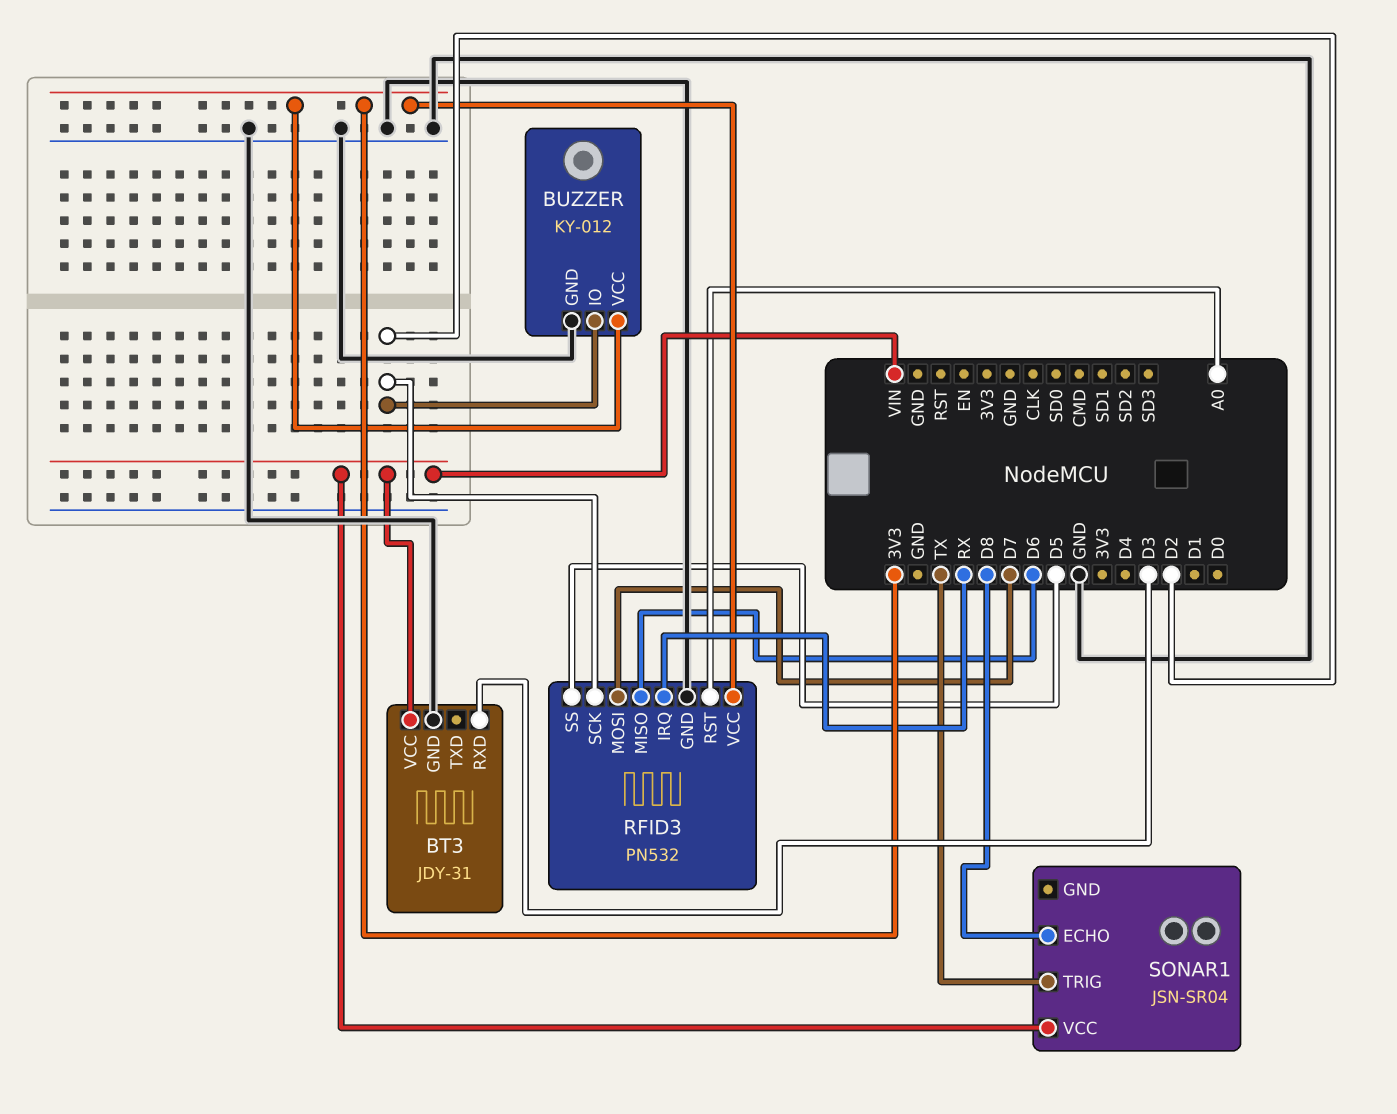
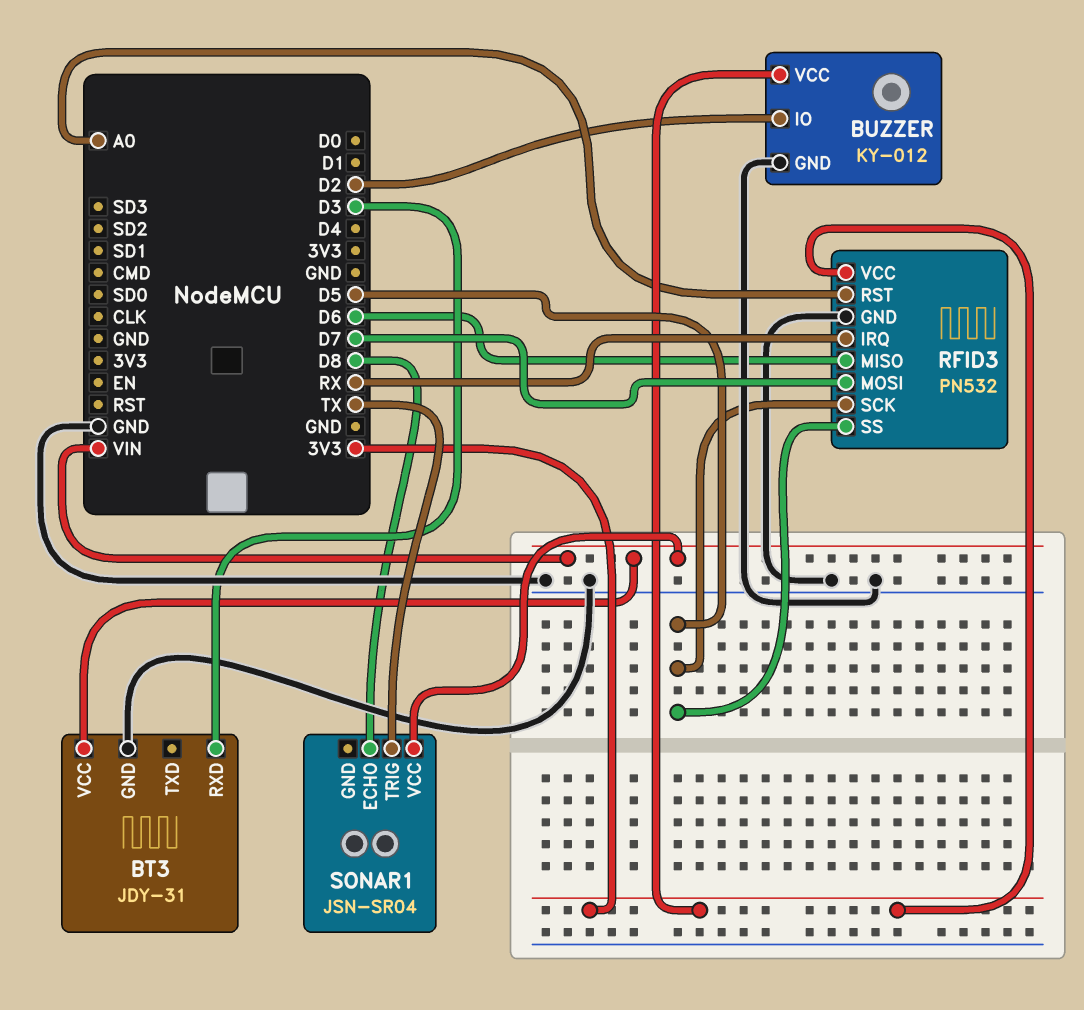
RFID3 pin SCK: D2 -> D5

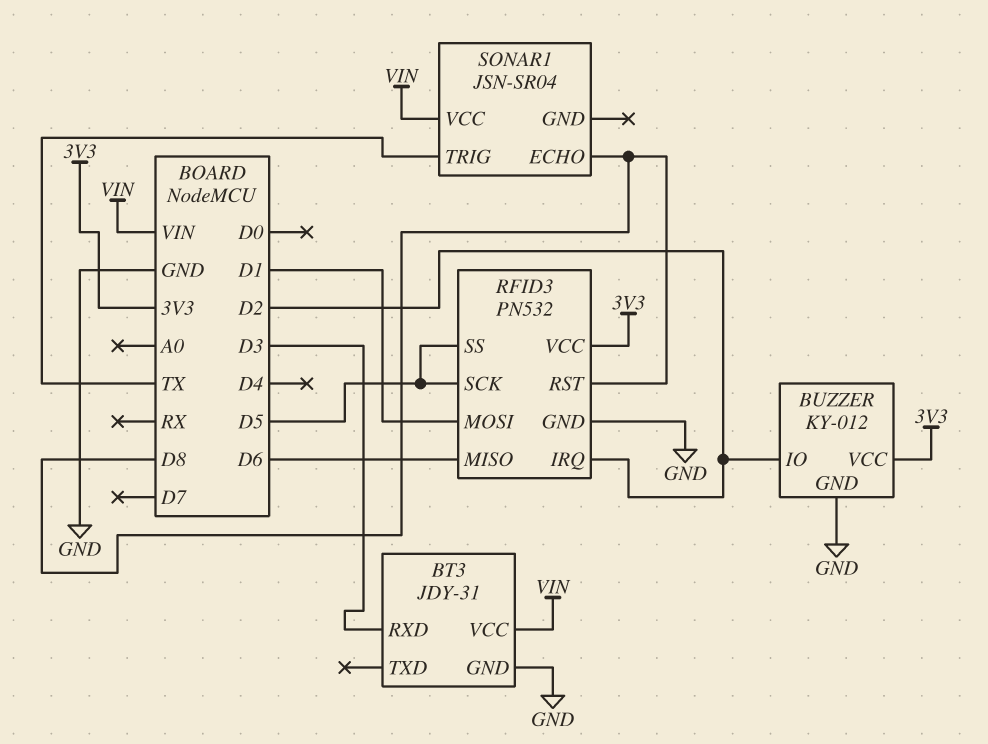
RFID3 pin IRQ: RX -> D2
RFID3 pin MOSI: D7 -> D1
RFID3 pin RST: A0 -> D8

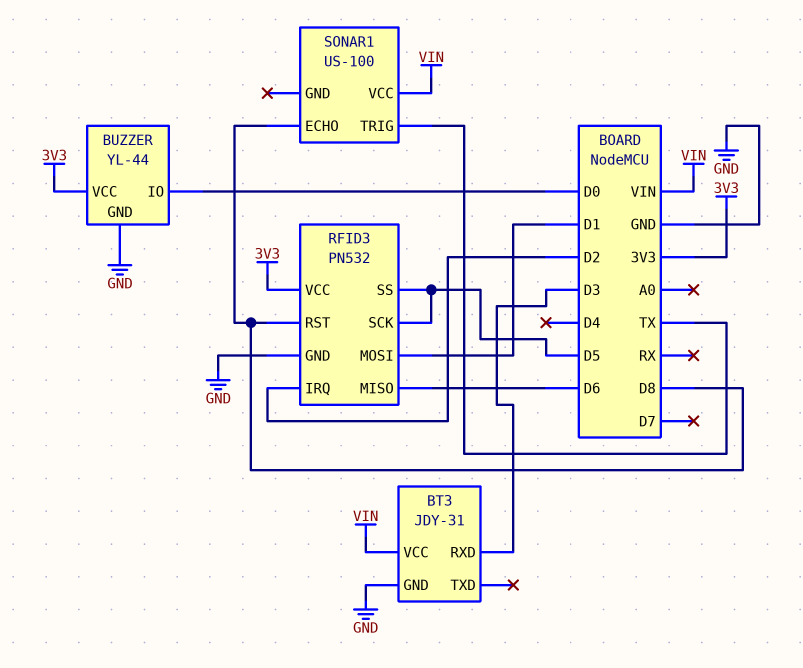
BUZZER: KY-012 -> YL-44
BUZZER pin IO: D2 -> D0
SONAR1: JSN-SR04 -> US-100

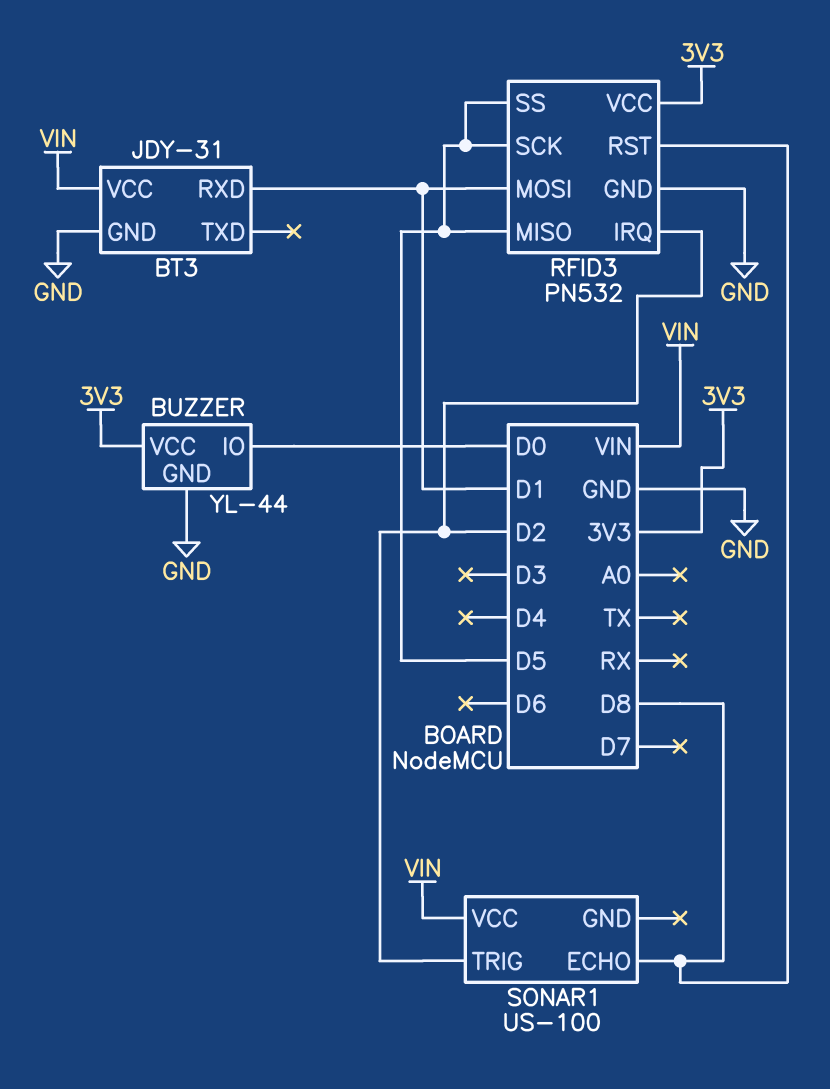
BT3 pin RXD: D3 -> D1
RFID3 pin MISO: D6 -> D5
SONAR1 pin TRIG: TX -> D2

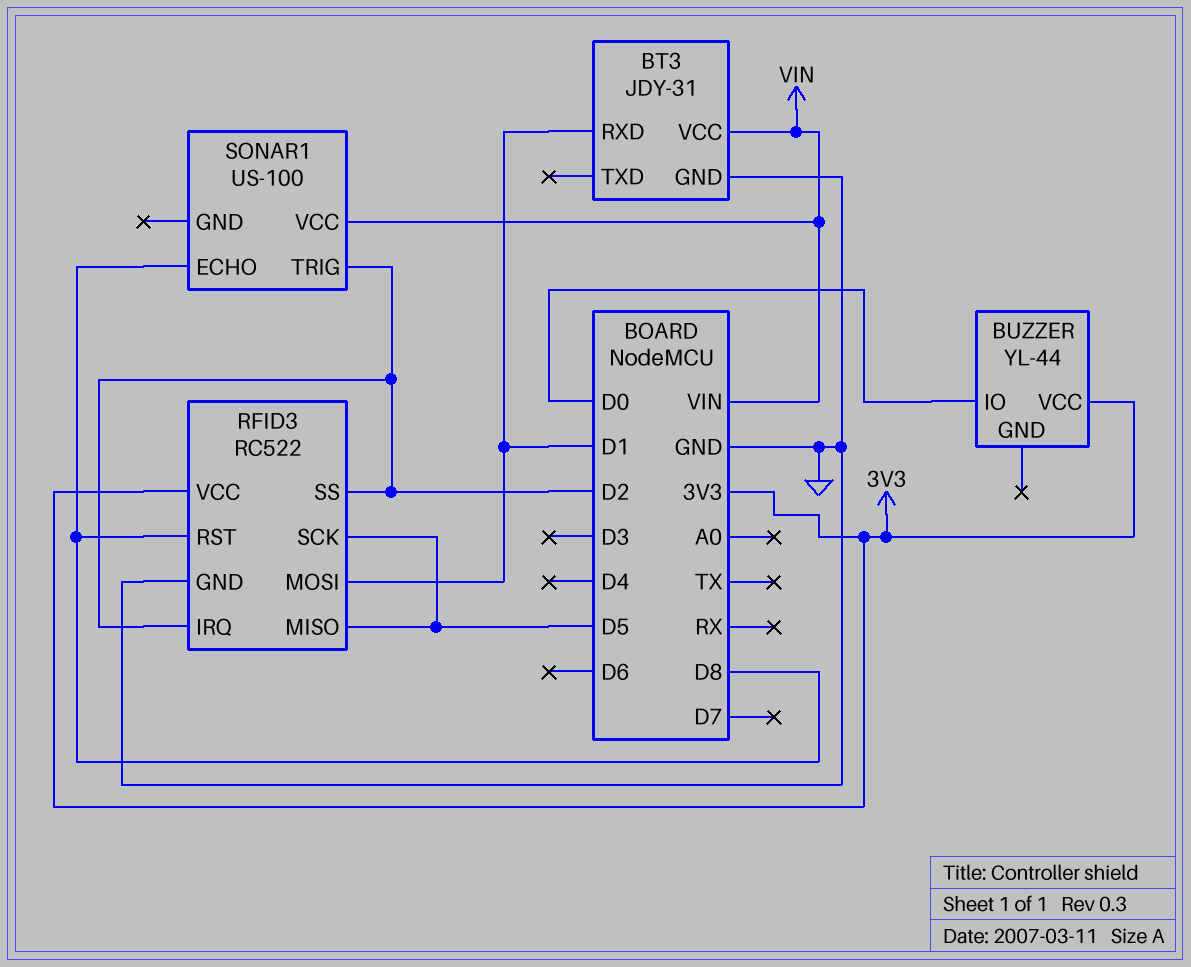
BUZZER pin GND: GND -> none
RFID3: PN532 -> RC522
RFID3 pin SS: D5 -> D2

